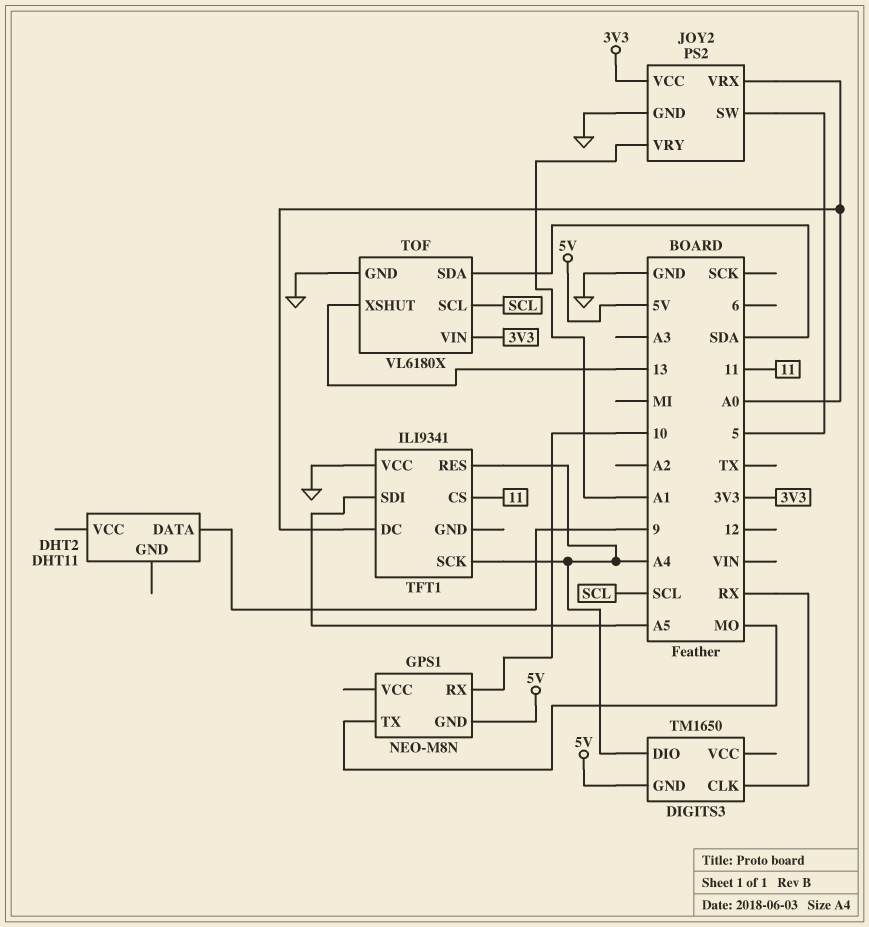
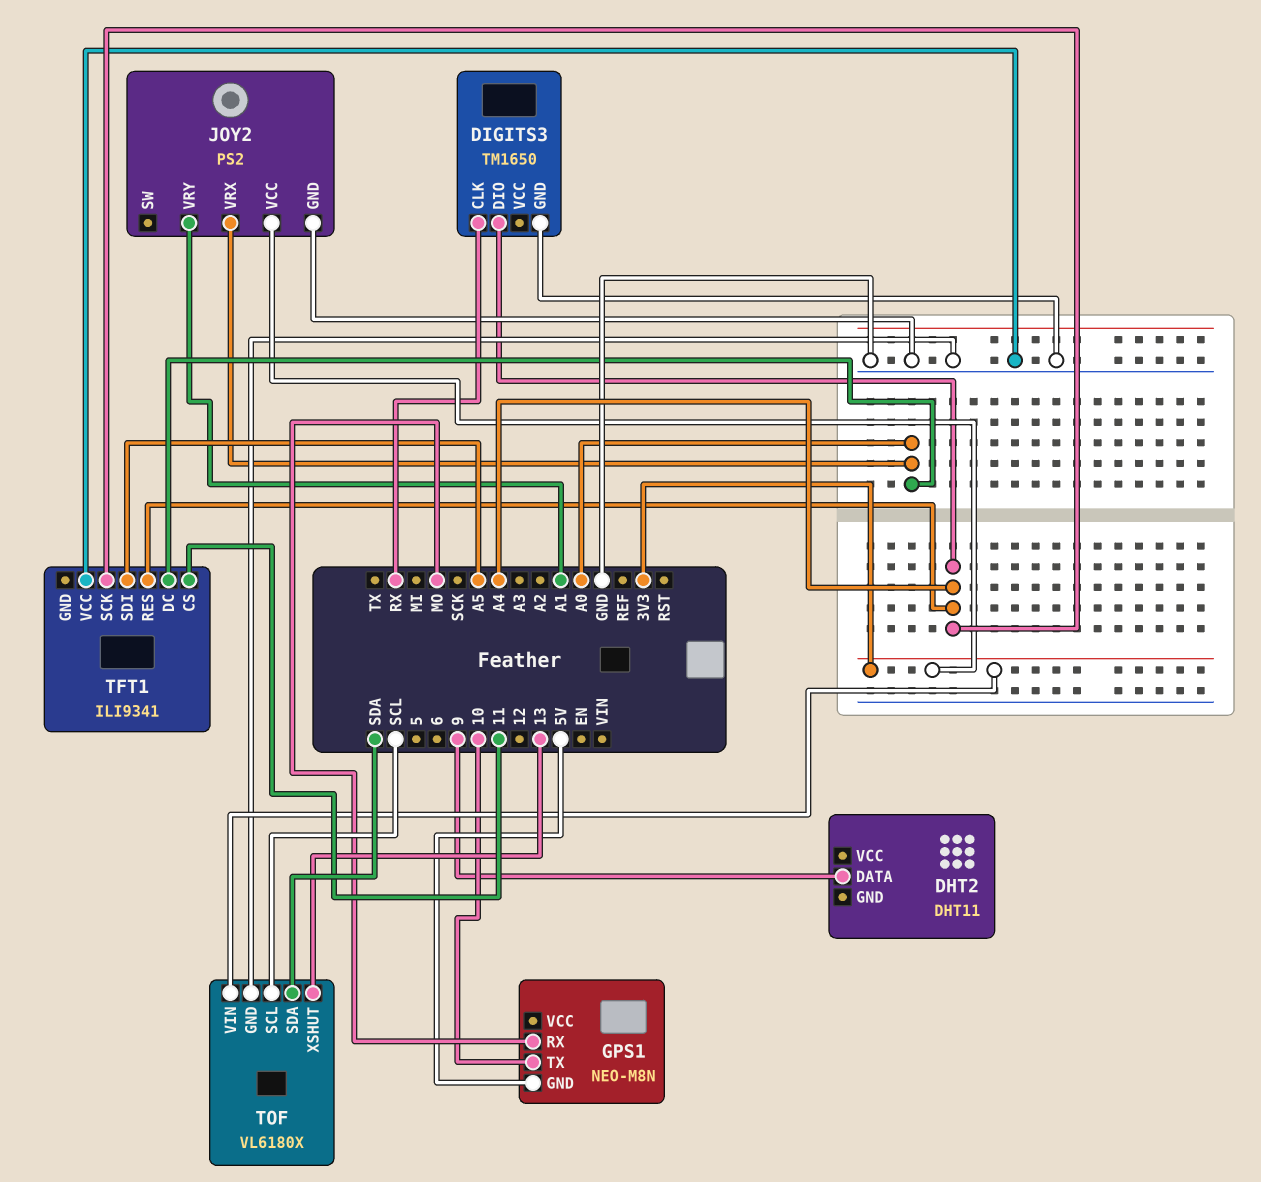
DIGITS3 pin GND: 5V -> GND
GPS1 pin RX: 10 -> MO
GPS1 pin TX: MO -> 10
JOY2 pin SW: 5 -> none

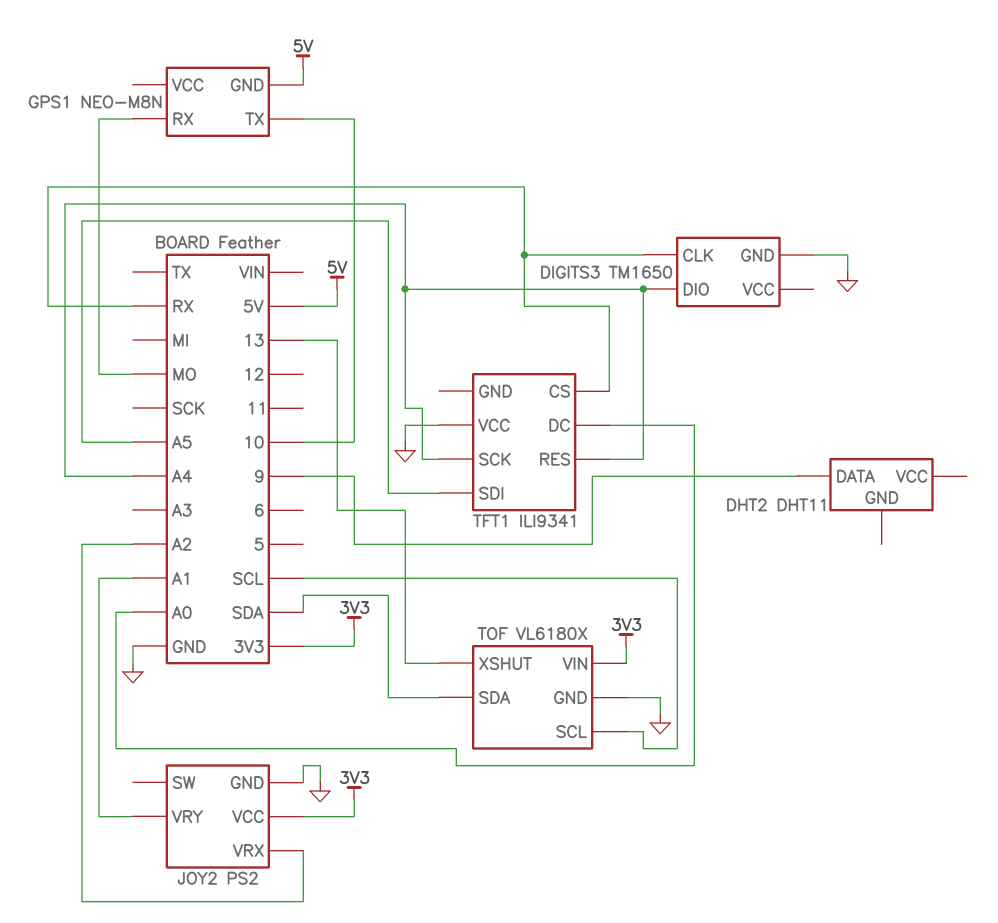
JOY2 pin VRX: A0 -> A2
TFT1 pin CS: 11 -> RX

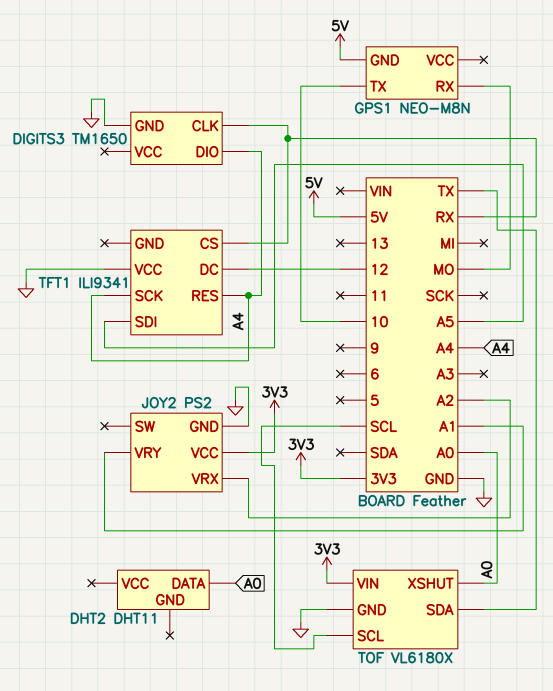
DHT2 pin DATA: 9 -> A0
TFT1 pin DC: A0 -> 12
TOF pin SDA: SDA -> TX
TOF pin XSHUT: 13 -> A0

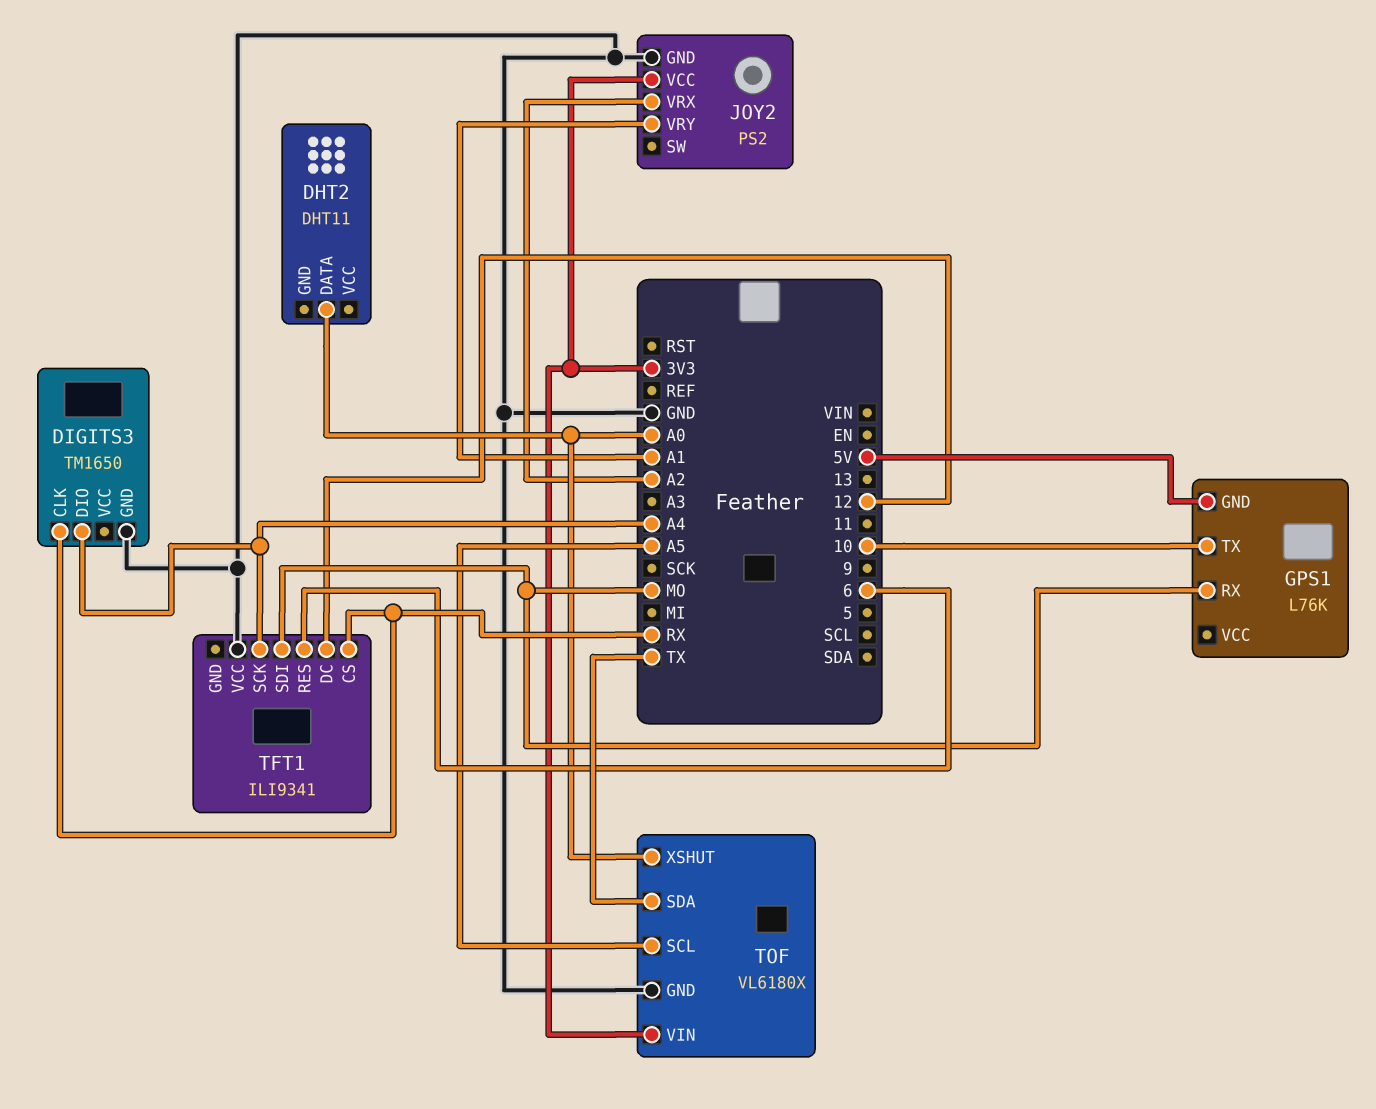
GPS1: NEO-M8N -> L76K
TFT1 pin RES: A4 -> 6
TFT1 pin SDI: A5 -> MO
TOF pin SCL: SCL -> A5

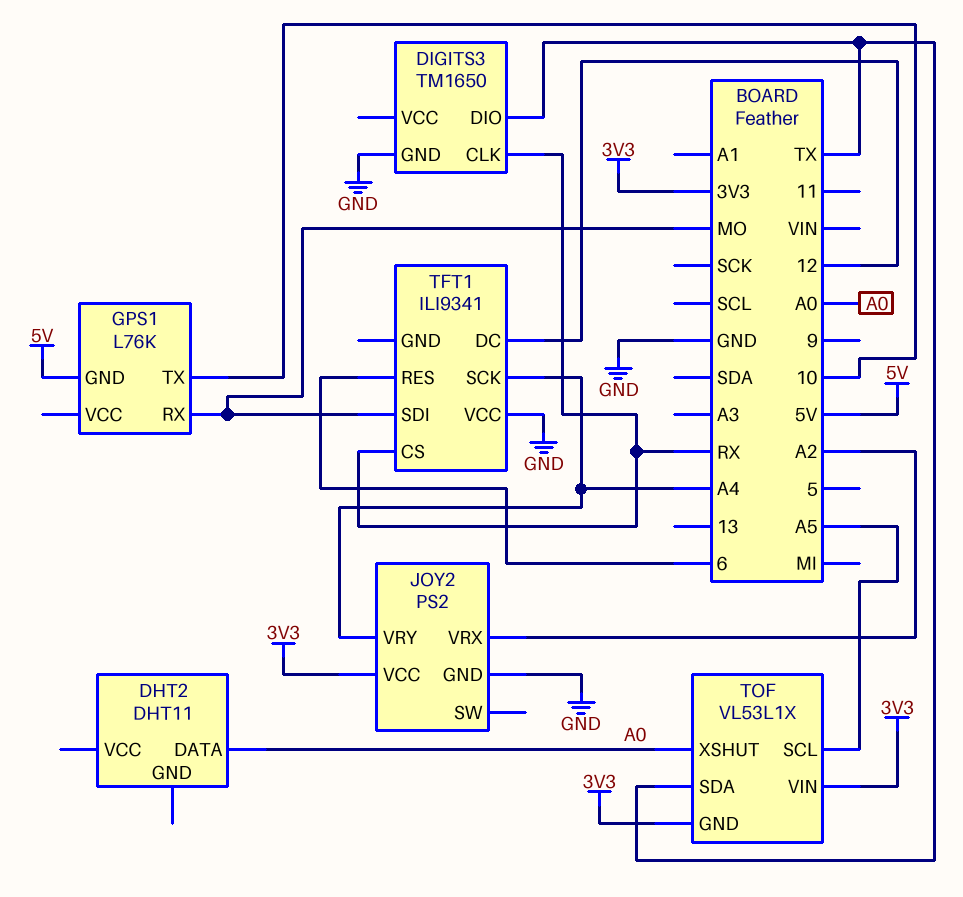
DIGITS3 pin DIO: A4 -> TX
JOY2 pin VRY: A1 -> A4
TOF: VL6180X -> VL53L1X
TOF pin GND: GND -> 3V3

